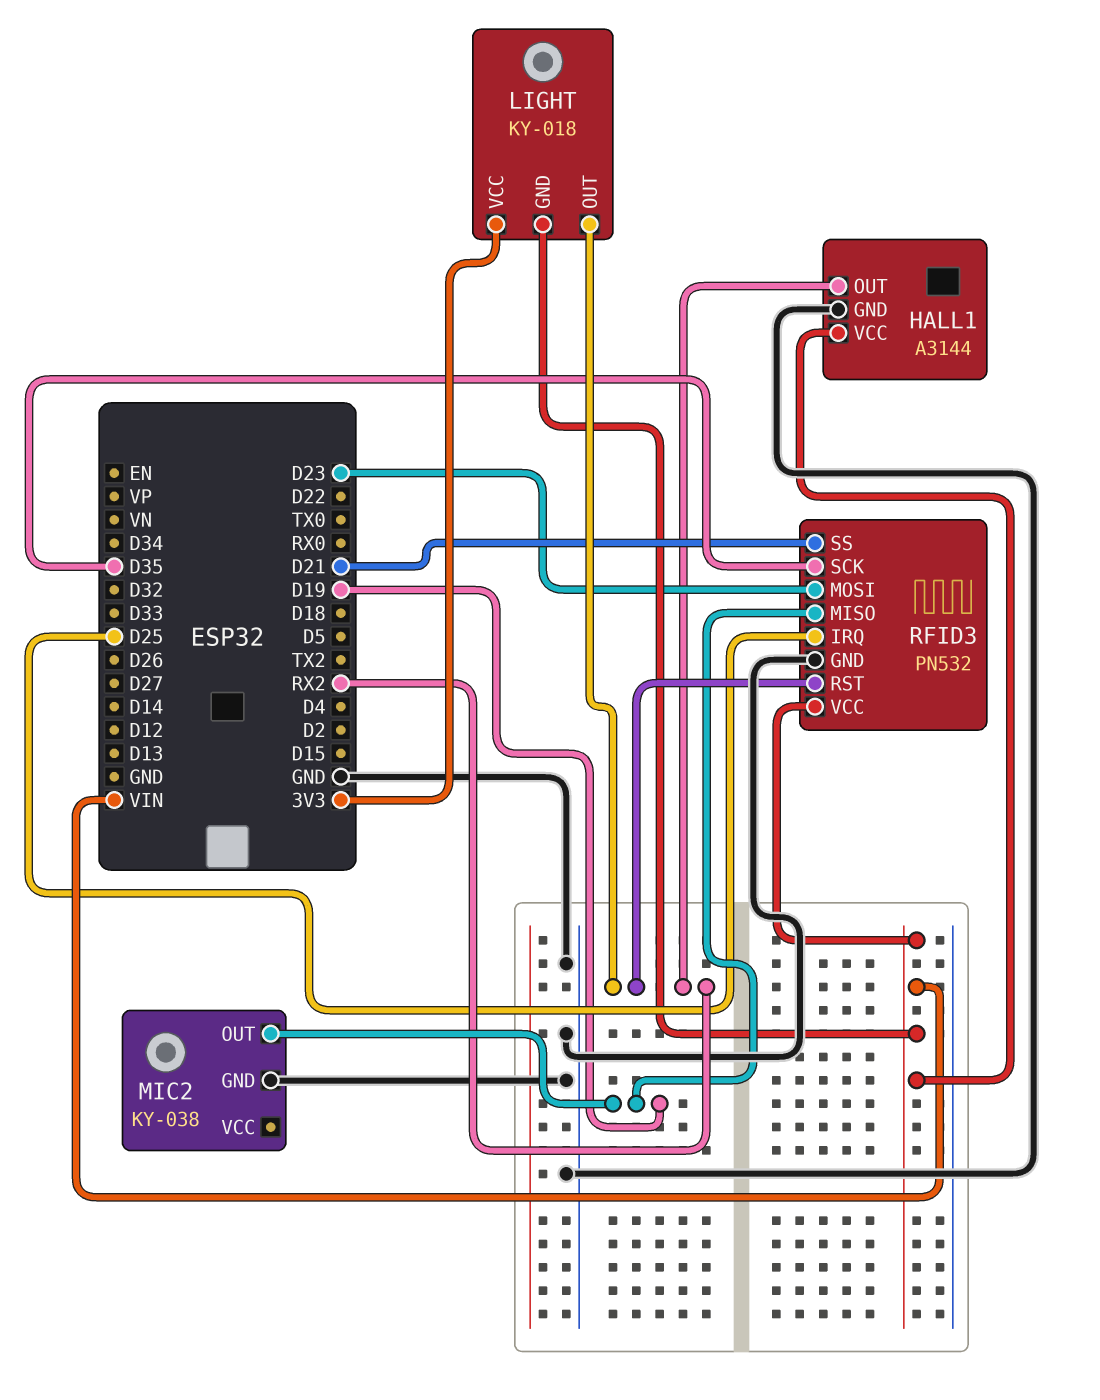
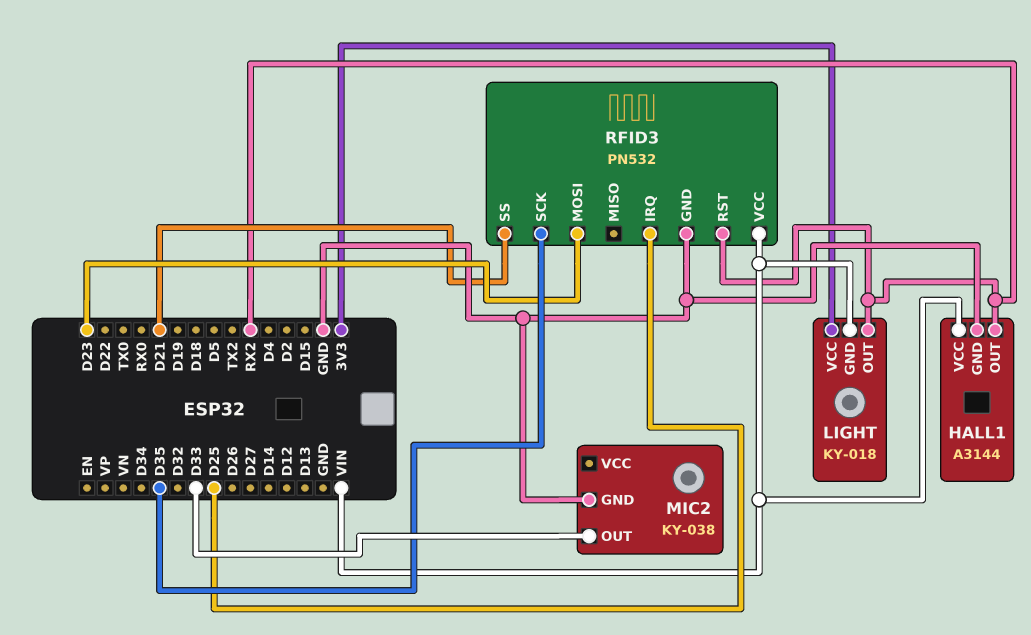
MIC2 pin OUT: D19 -> D33
RFID3 pin MISO: D19 -> none

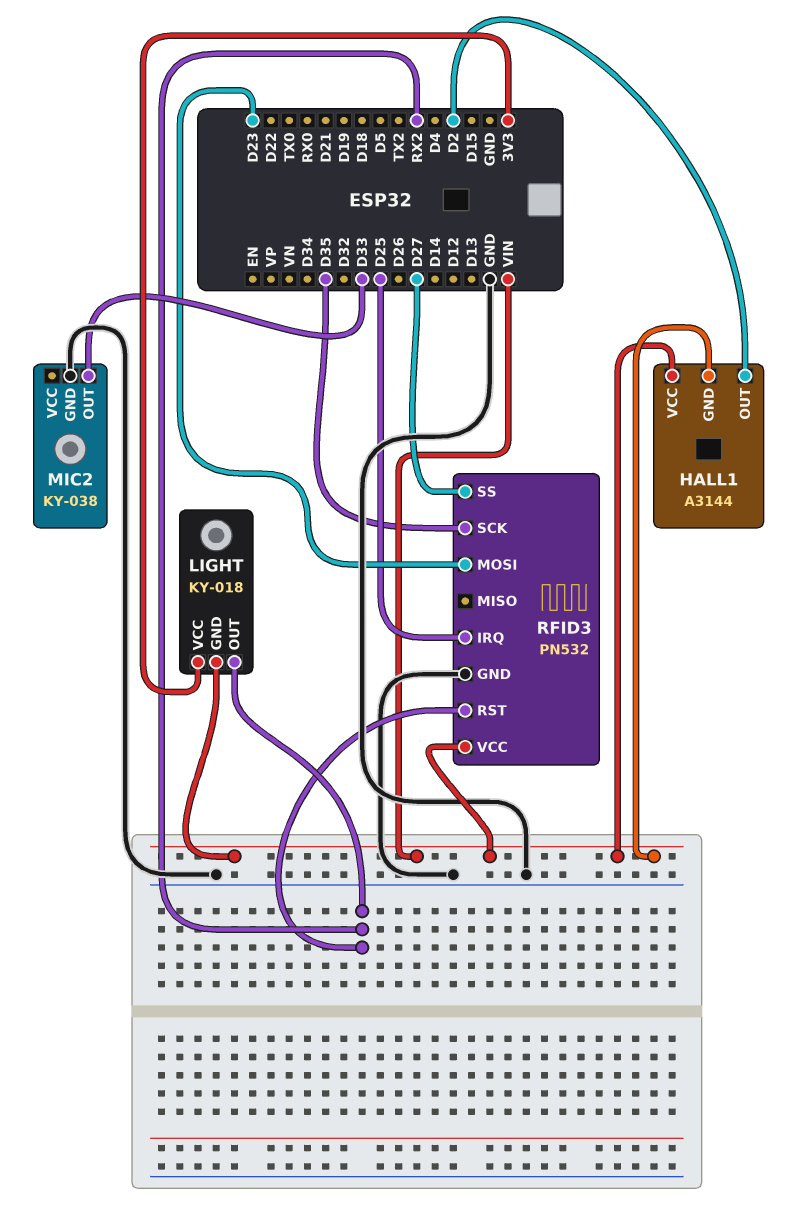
HALL1 pin GND: GND -> VIN
HALL1 pin OUT: RX2 -> D2
RFID3 pin SS: D21 -> D27

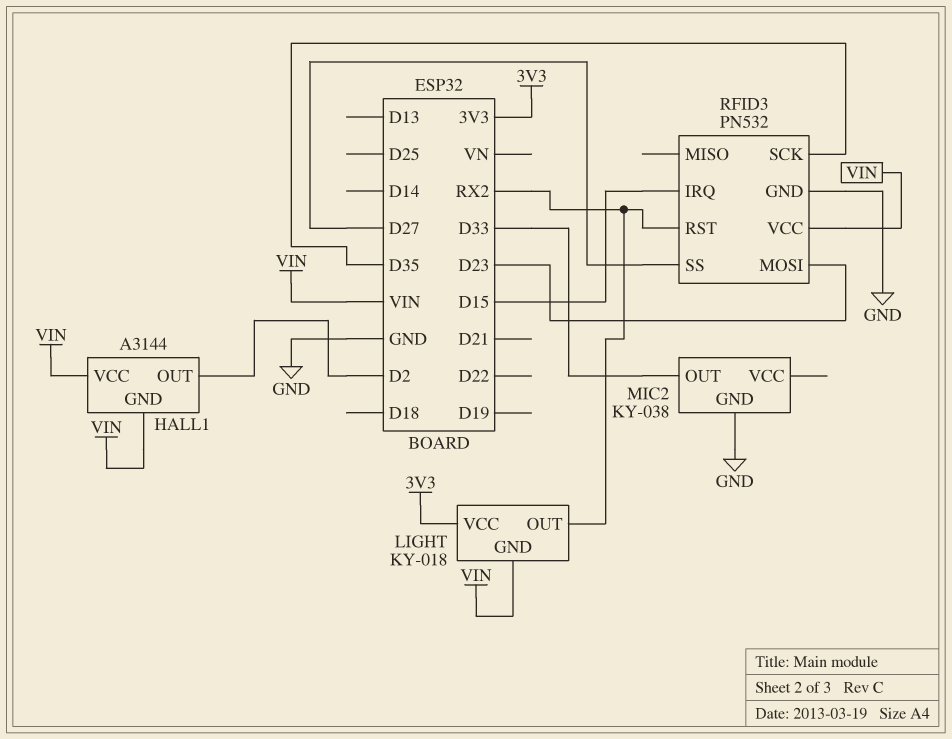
RFID3 pin IRQ: D25 -> D15

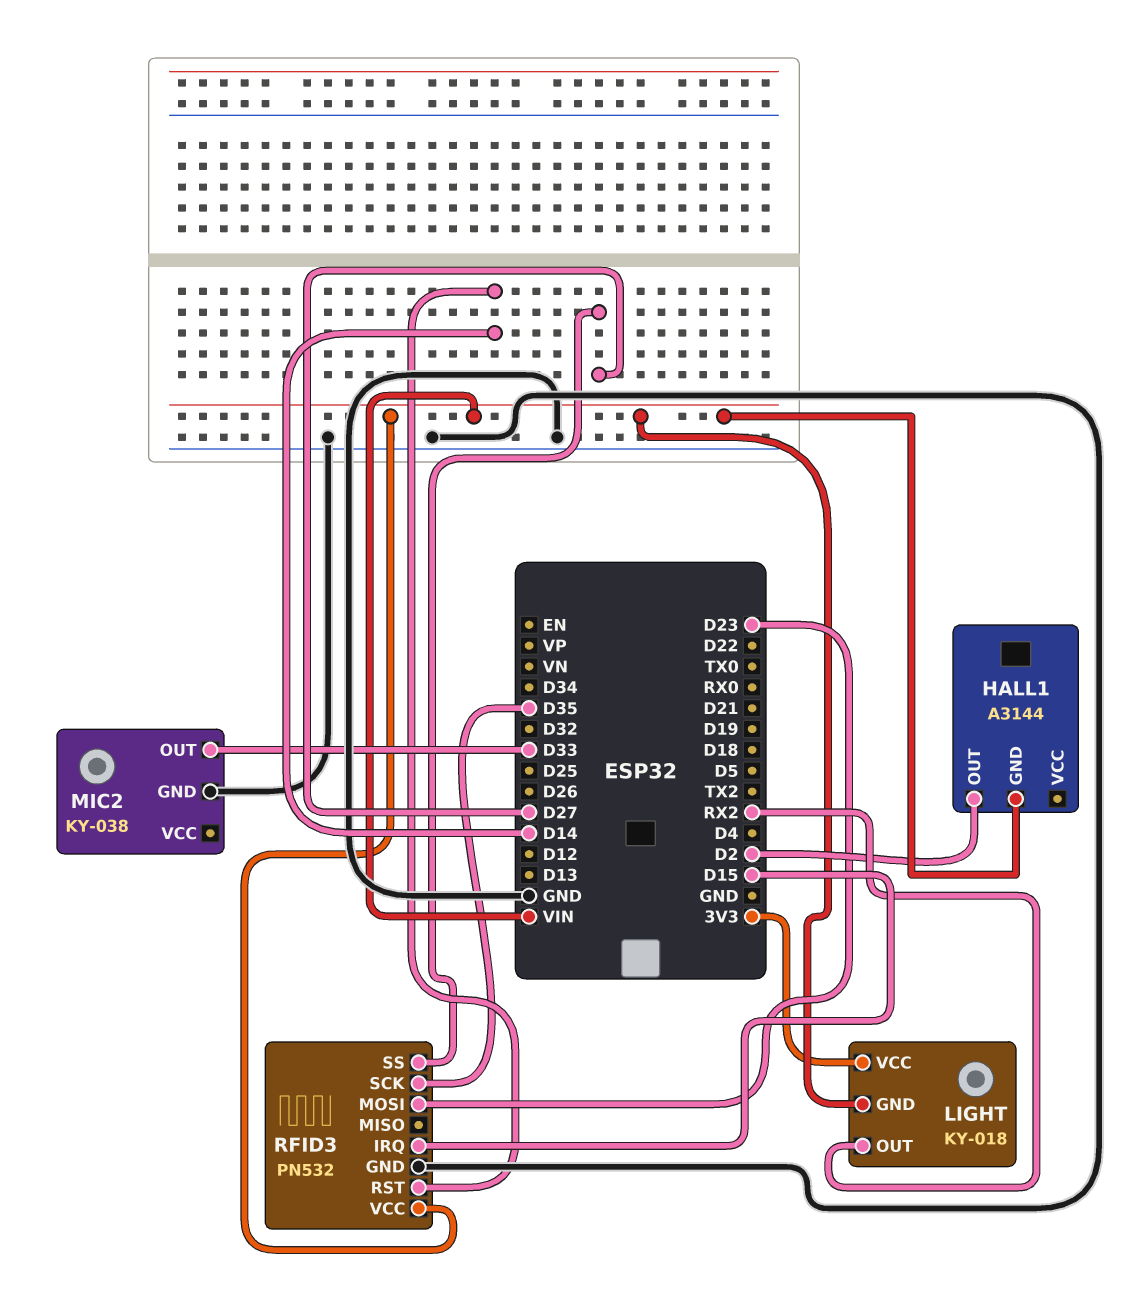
HALL1 pin VCC: VIN -> none
RFID3 pin RST: RX2 -> D14

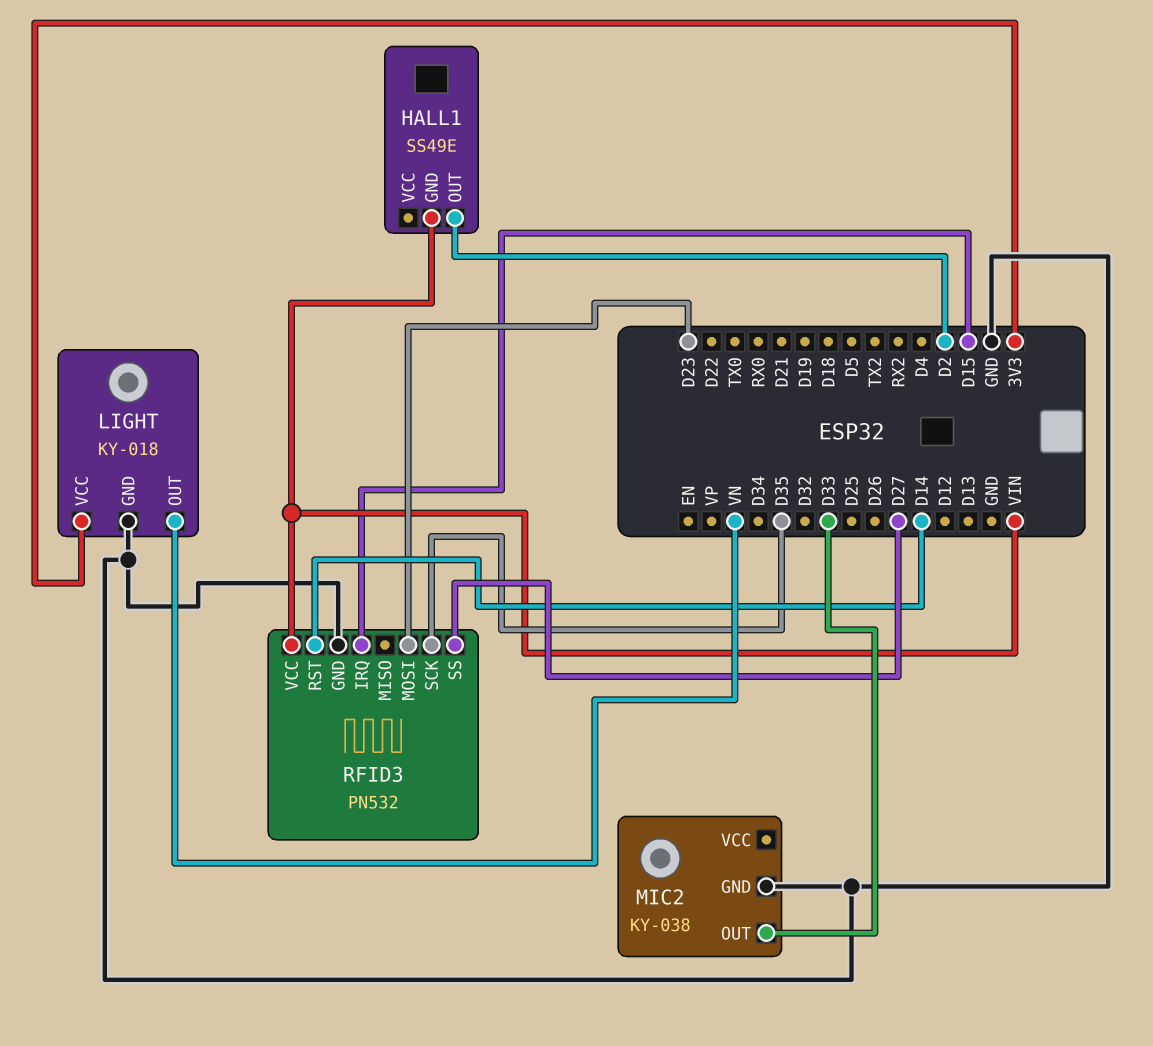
HALL1: A3144 -> SS49E
LIGHT pin GND: VIN -> GND
LIGHT pin OUT: RX2 -> VN

